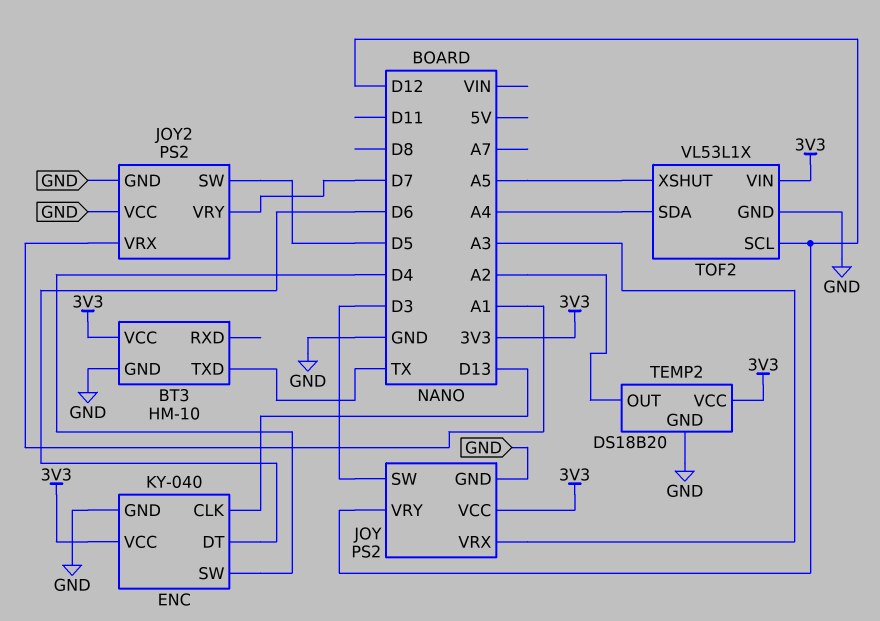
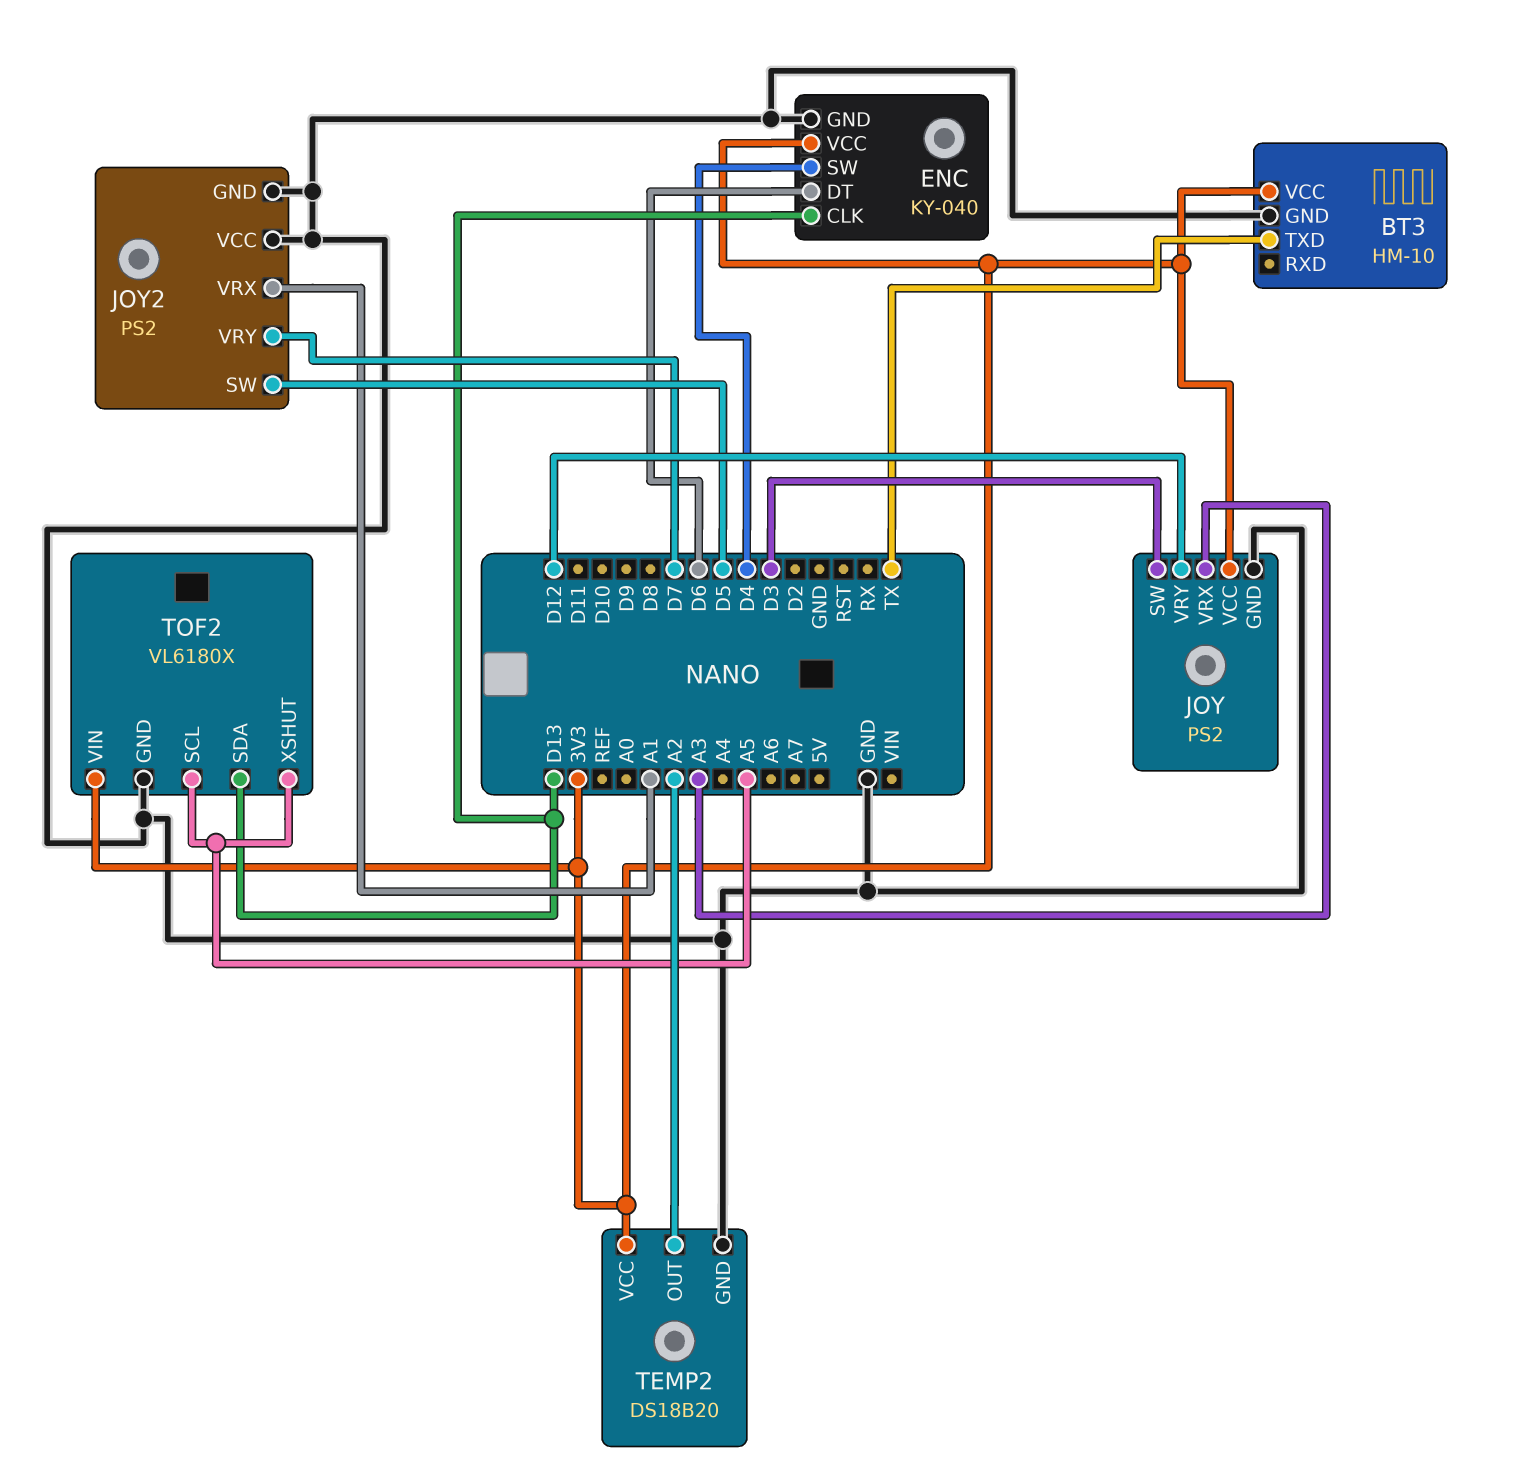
TOF2: VL53L1X -> VL6180X
TOF2 pin SCL: D12 -> A5
TOF2 pin SDA: A4 -> D13

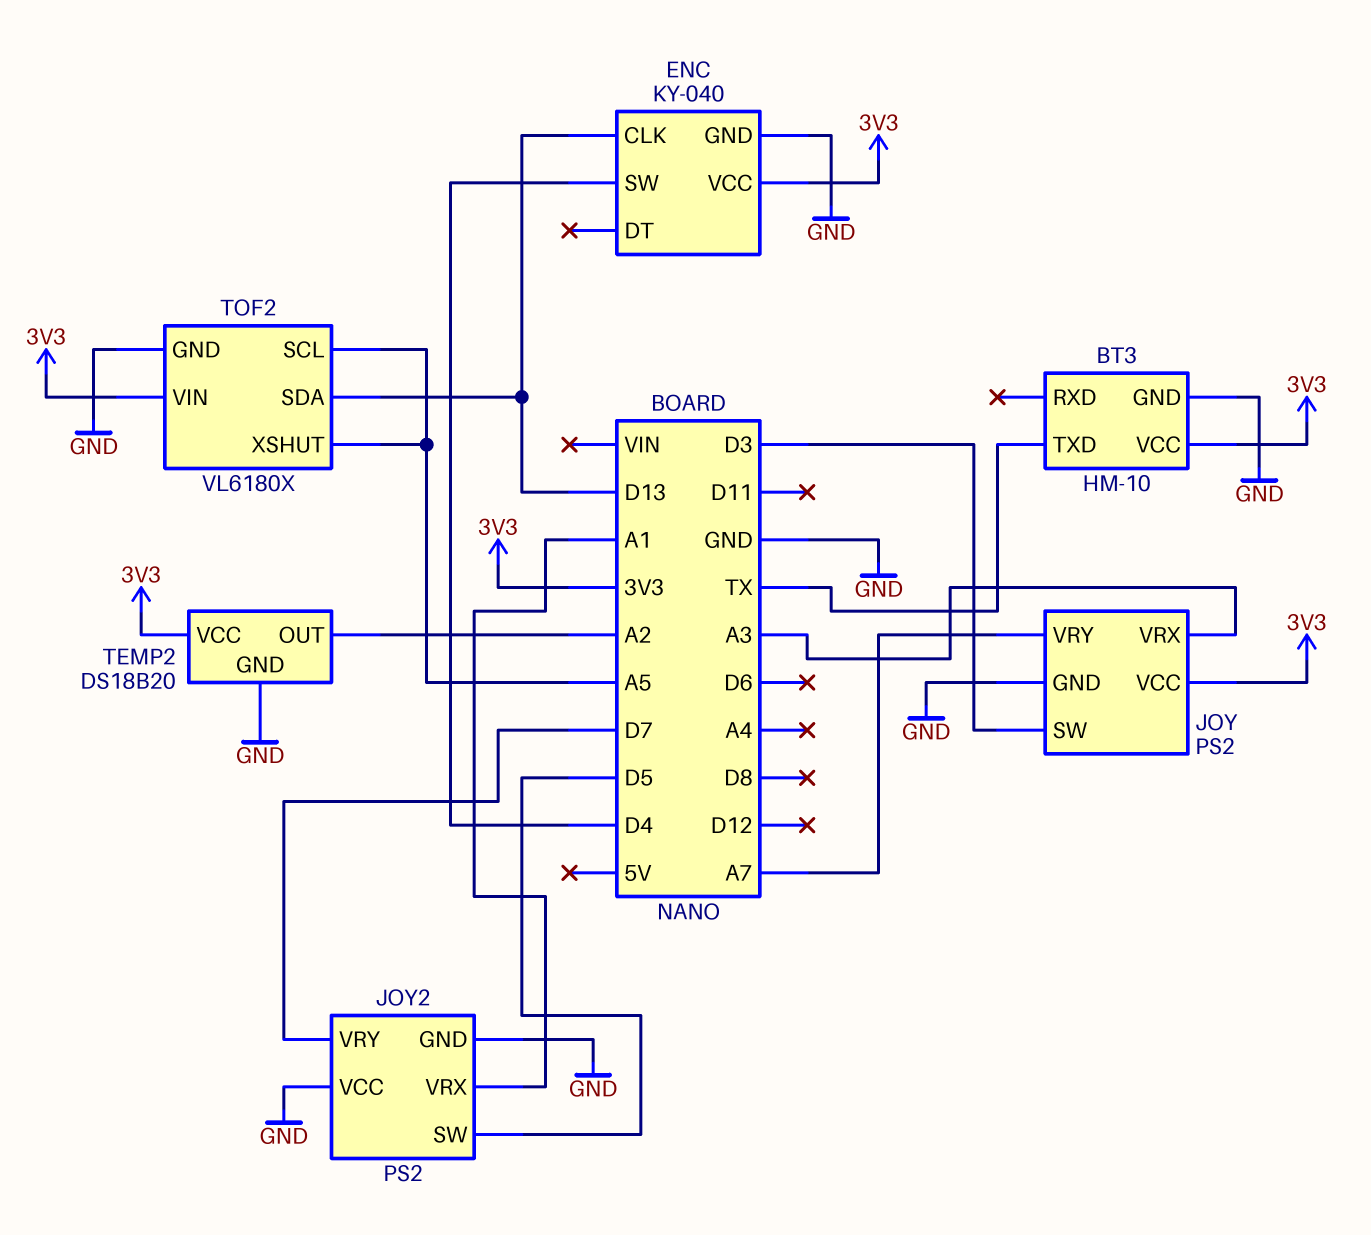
ENC pin DT: D6 -> none
JOY pin VRY: D12 -> A7

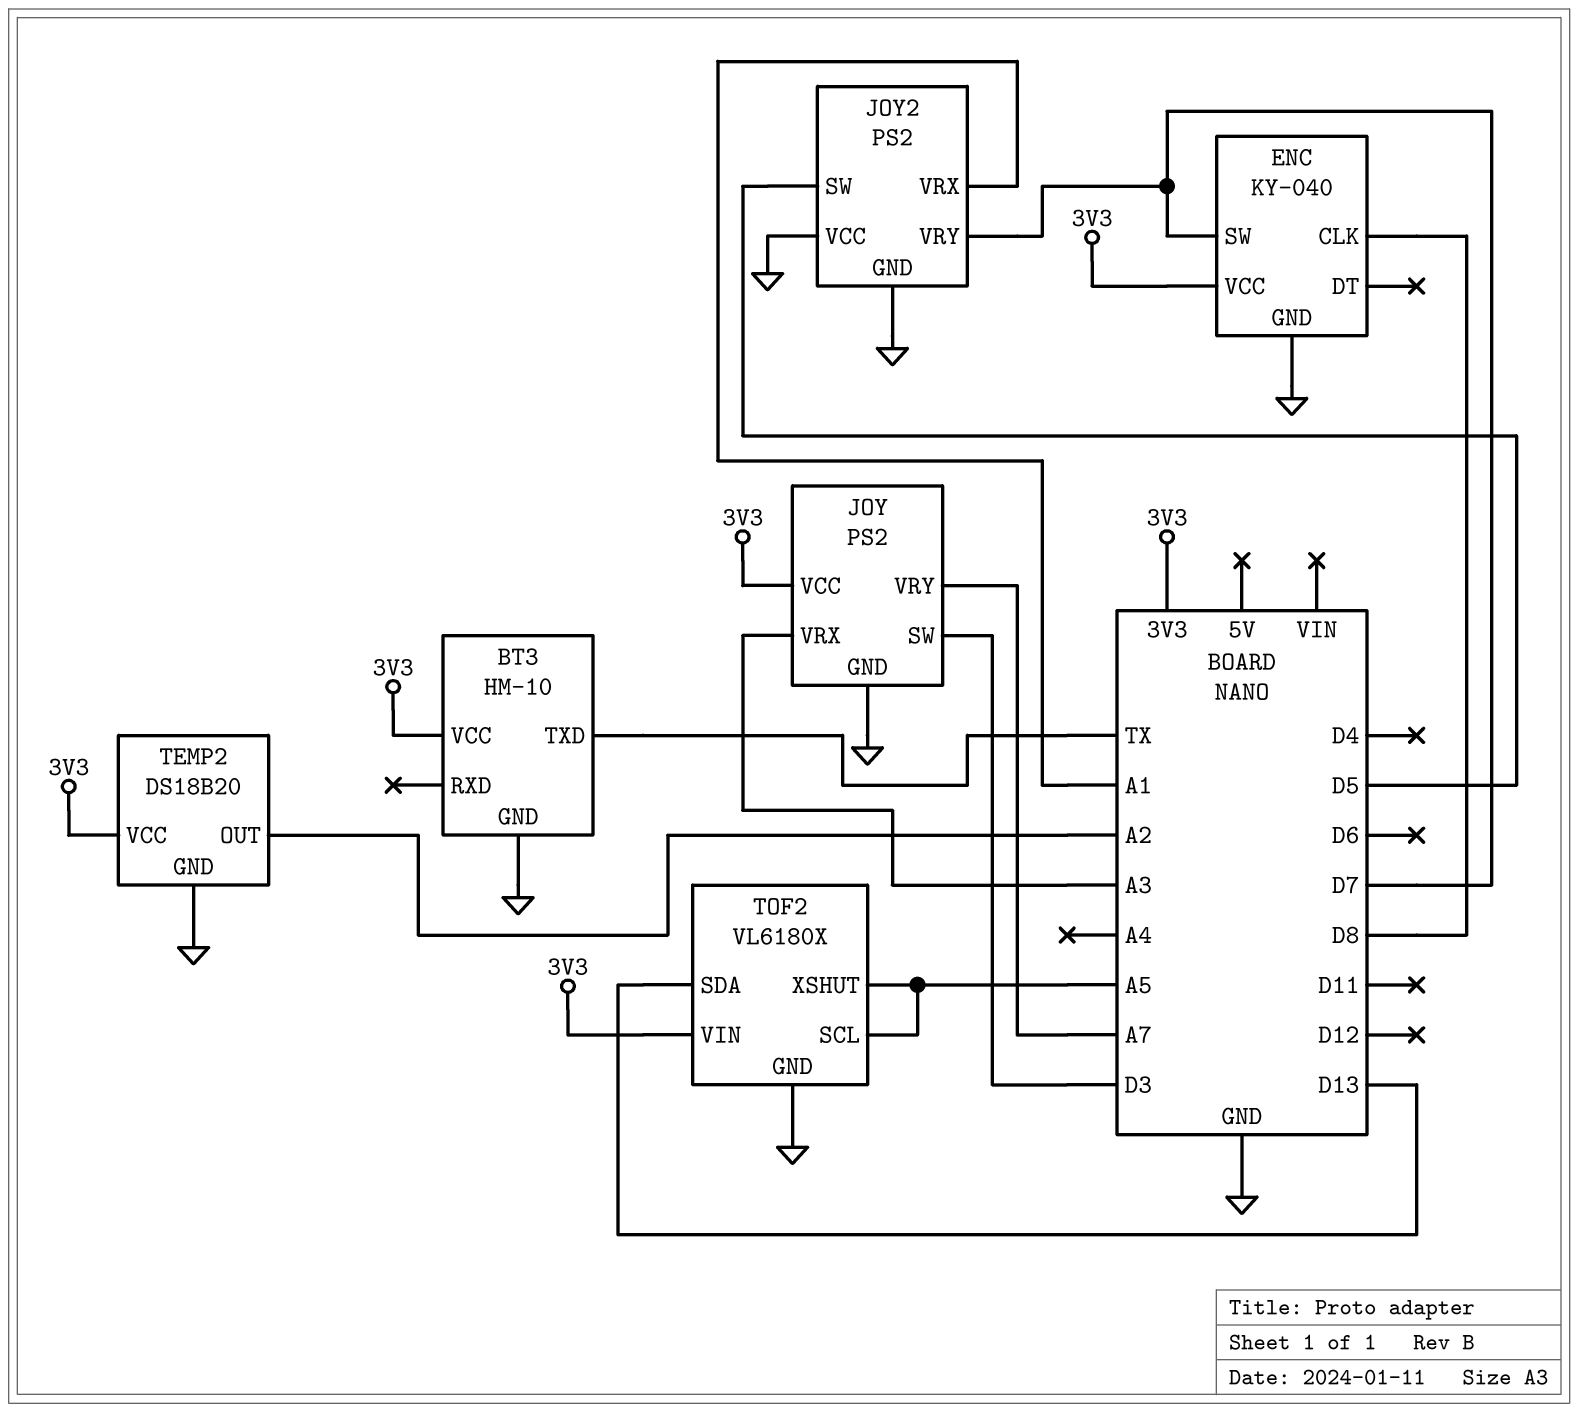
ENC pin CLK: D13 -> D8
ENC pin SW: D4 -> D7

